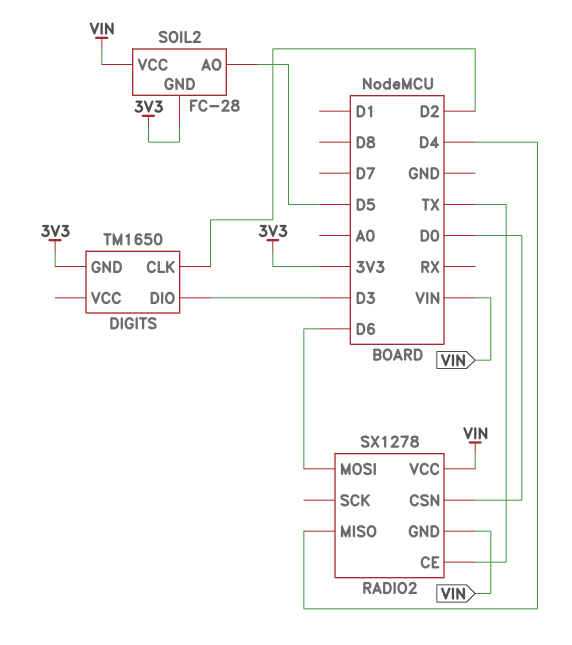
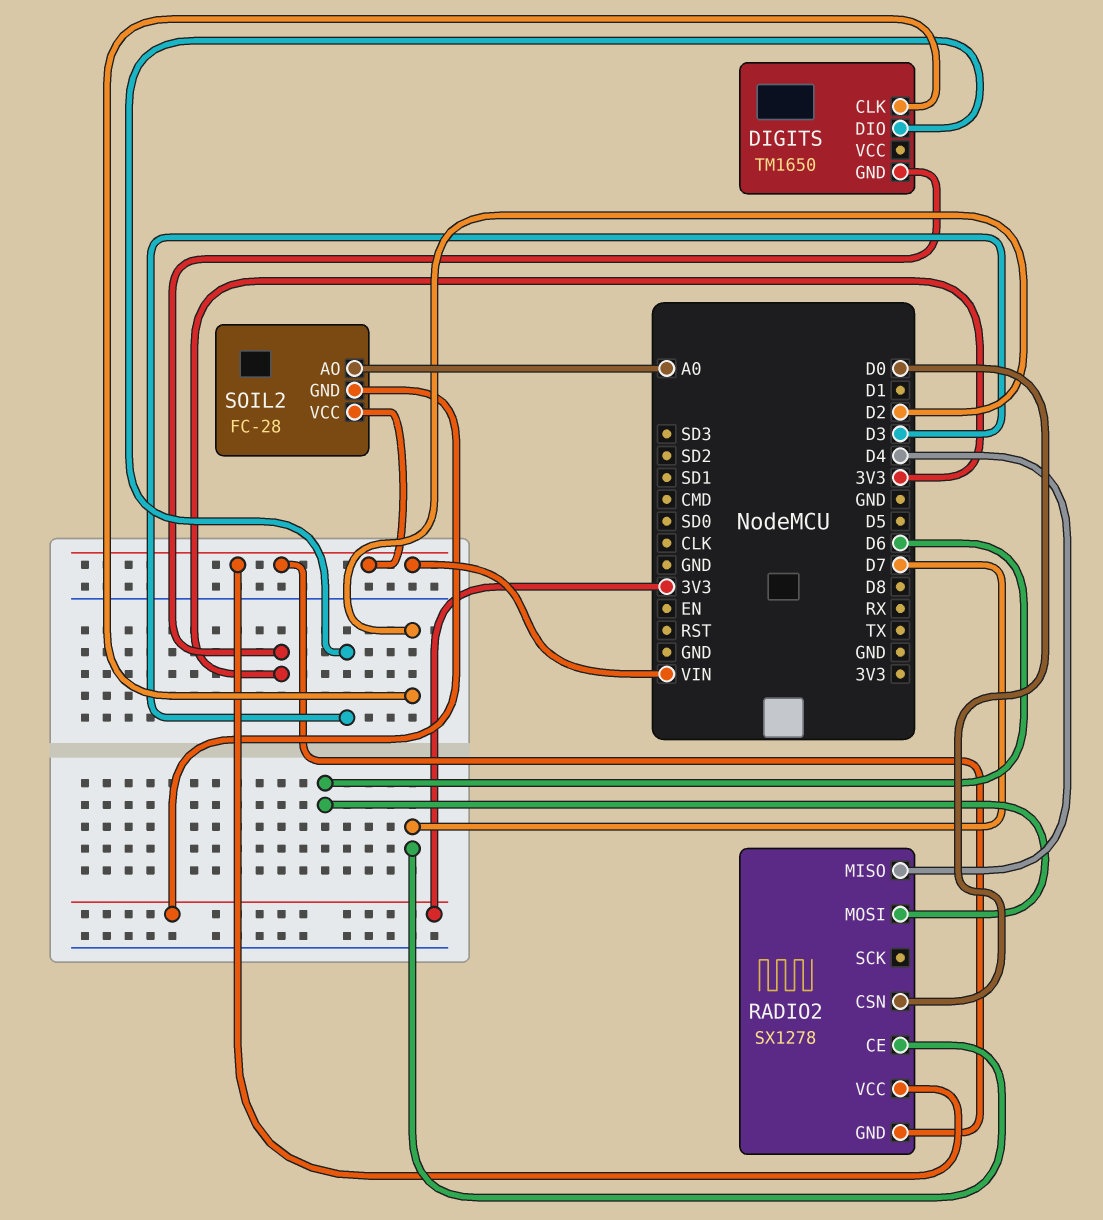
RADIO2 pin CE: TX -> D7
SOIL2 pin AO: D5 -> A0

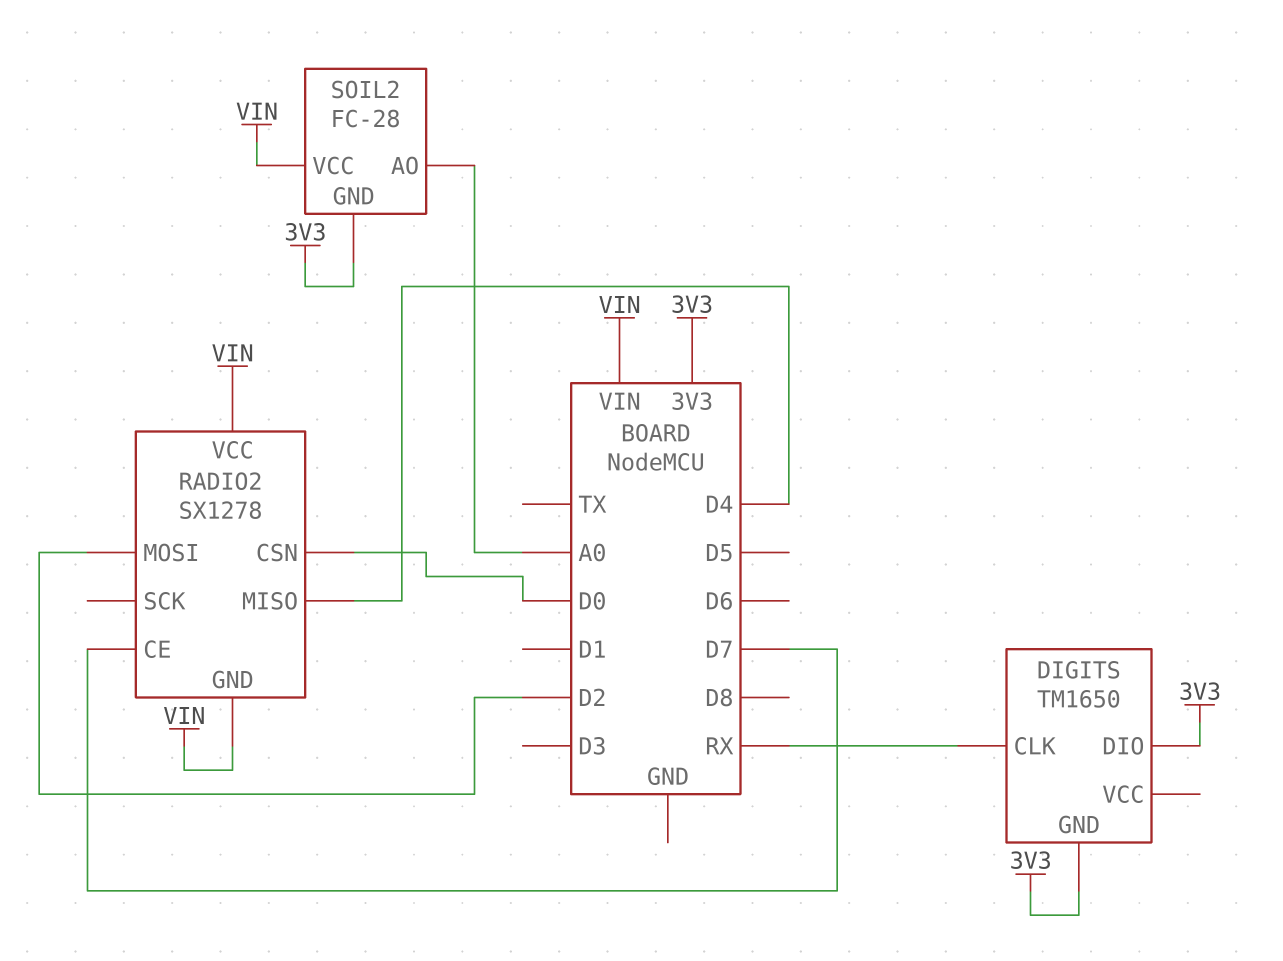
DIGITS pin CLK: D2 -> RX
DIGITS pin DIO: D3 -> 3V3
RADIO2 pin MOSI: D6 -> D2

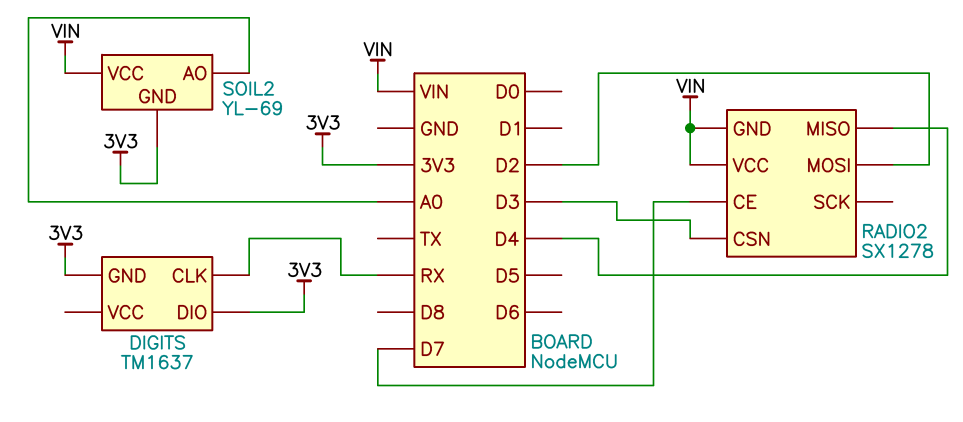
DIGITS: TM1650 -> TM1637
RADIO2 pin CSN: D0 -> D3
SOIL2: FC-28 -> YL-69

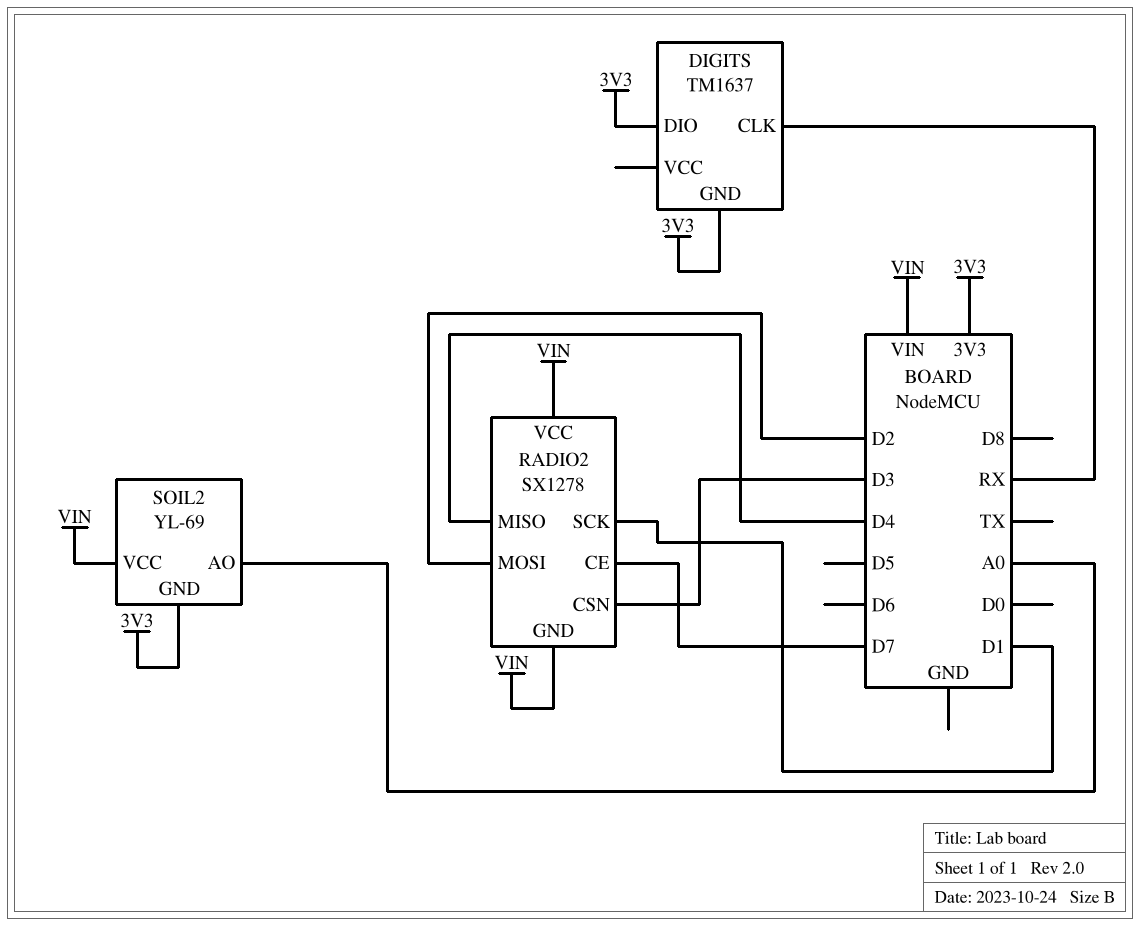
RADIO2 pin SCK: none -> D1

